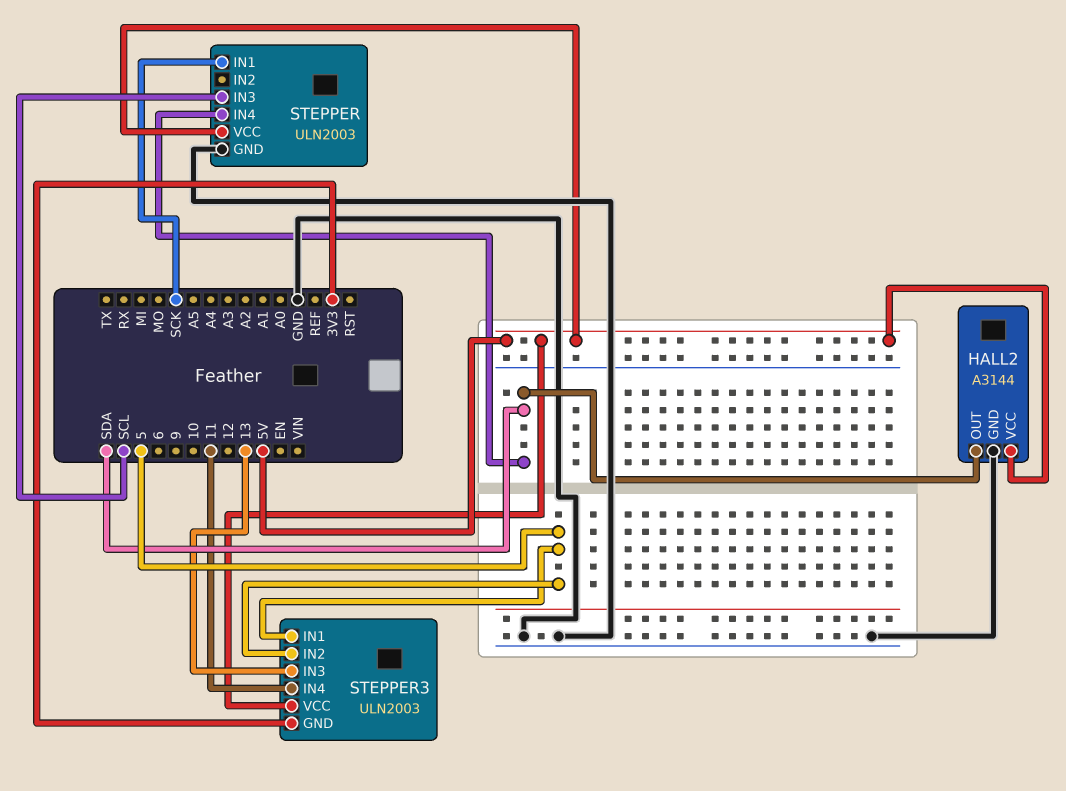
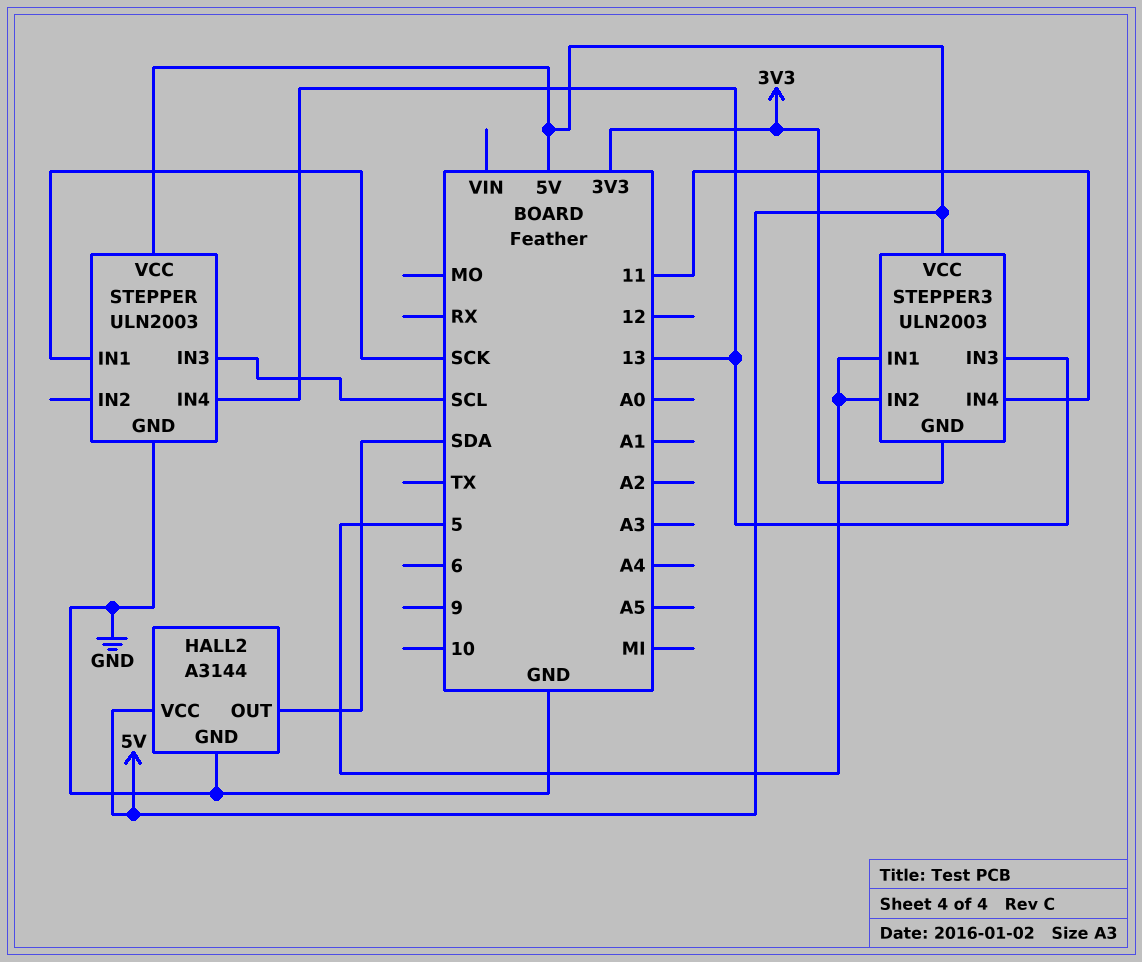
STEPPER pin IN4: SDA -> 13

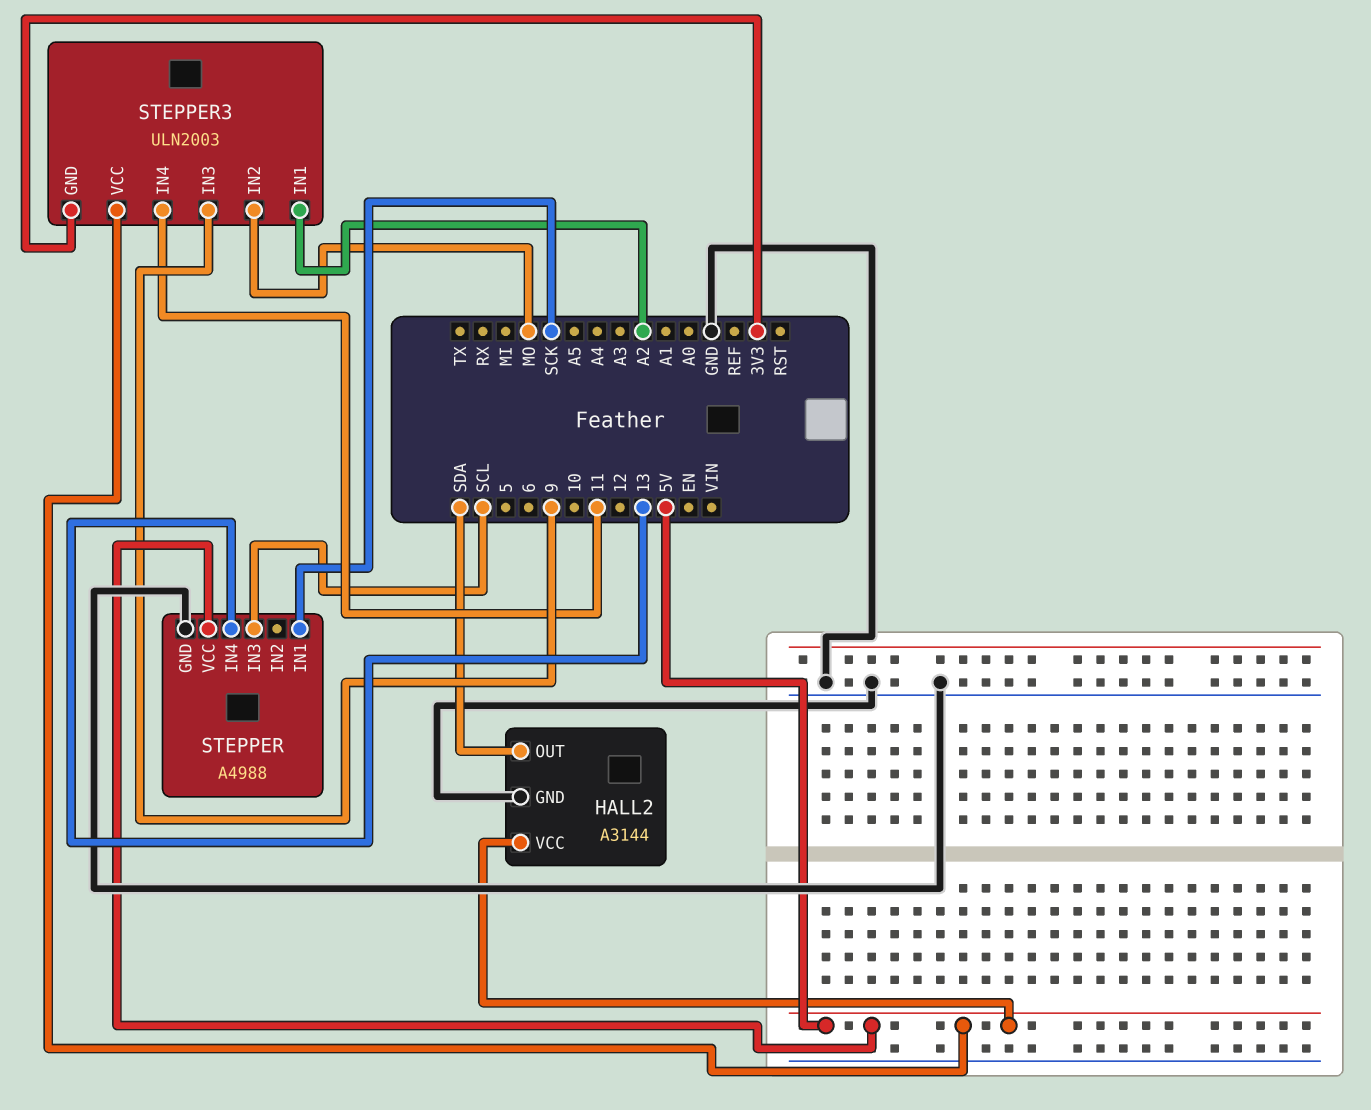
STEPPER: ULN2003 -> A4988
STEPPER3 pin IN1: 5 -> A2
STEPPER3 pin IN2: 5 -> MO
STEPPER3 pin IN3: 13 -> 9

